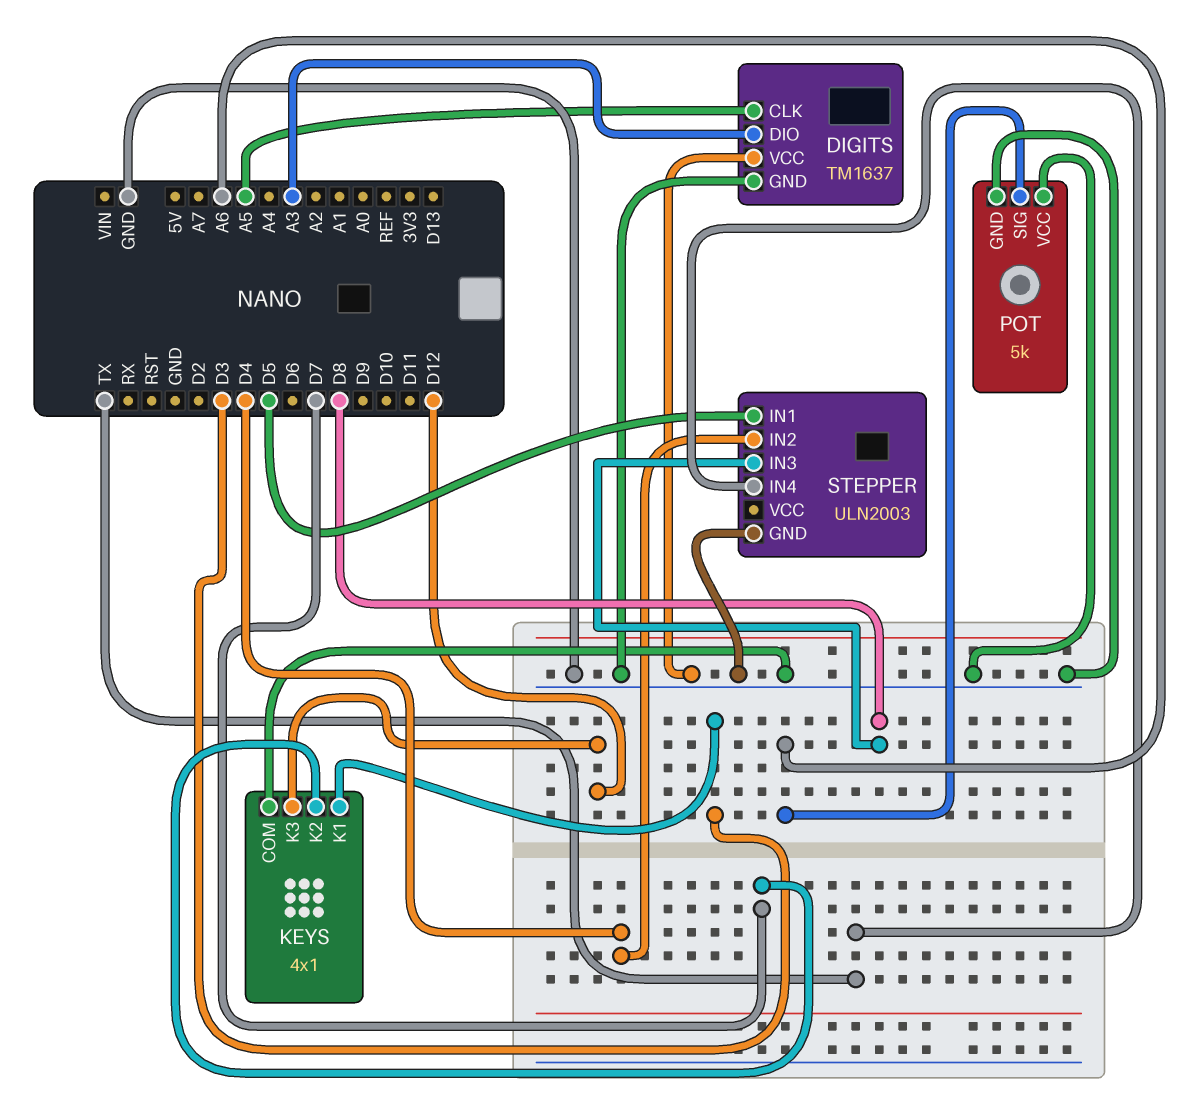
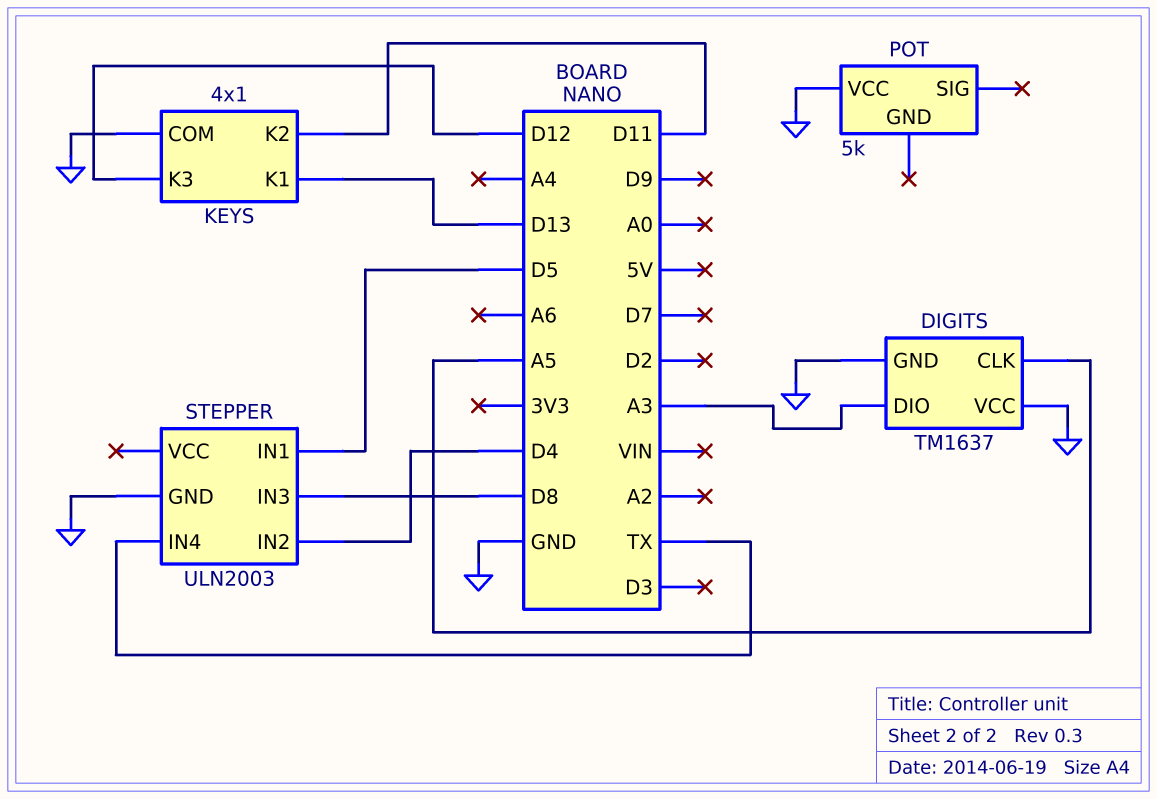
KEYS pin K1: D3 -> D13
KEYS pin K2: D7 -> D11
POT pin GND: GND -> none
POT pin SIG: A6 -> none

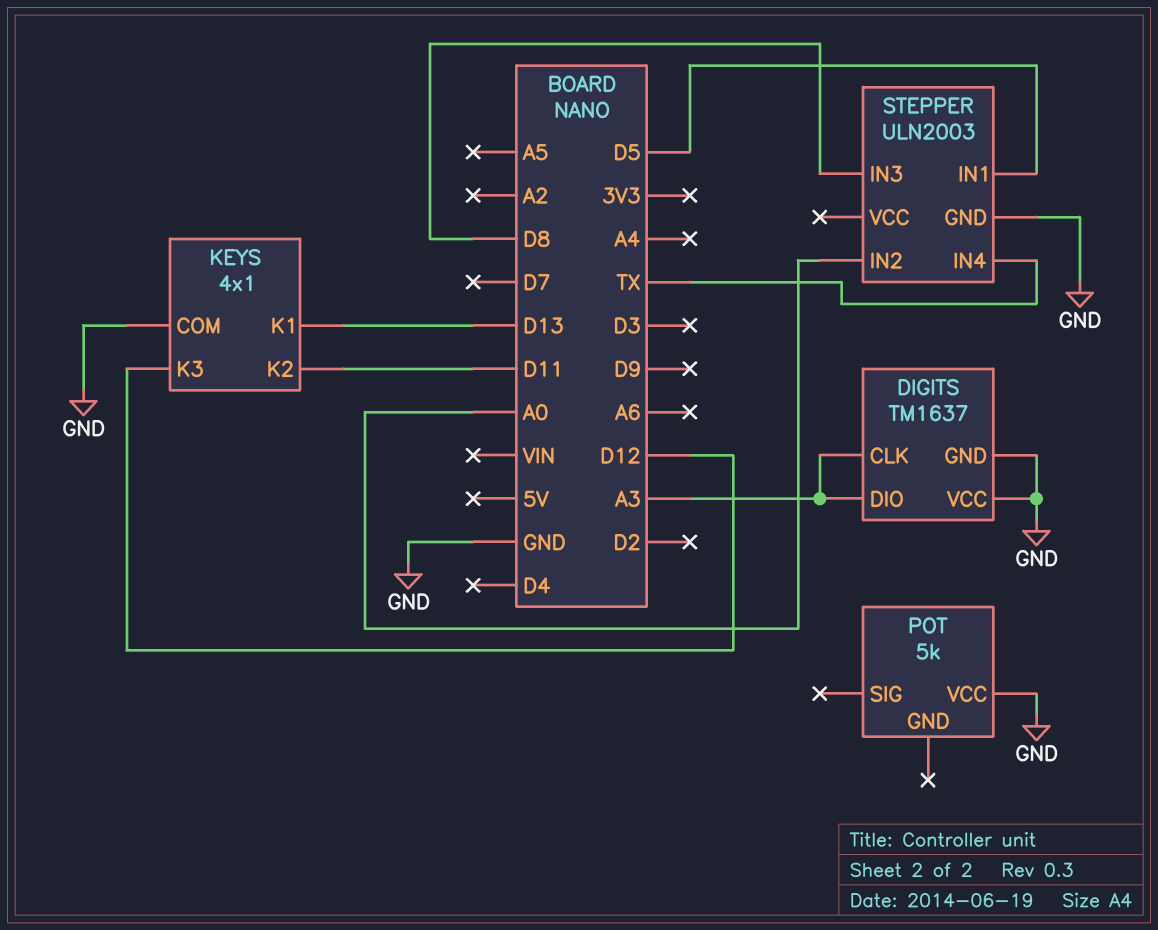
DIGITS pin CLK: A5 -> A3
STEPPER pin IN2: D4 -> A0

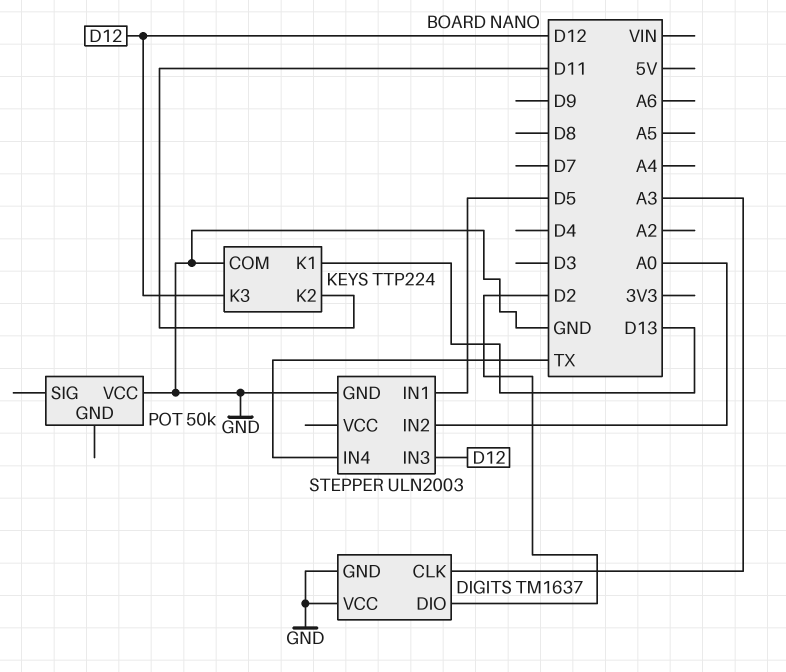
DIGITS pin DIO: A3 -> D2
KEYS: 4x1 -> TTP224
POT: 5k -> 50k
STEPPER pin IN3: D8 -> D12

